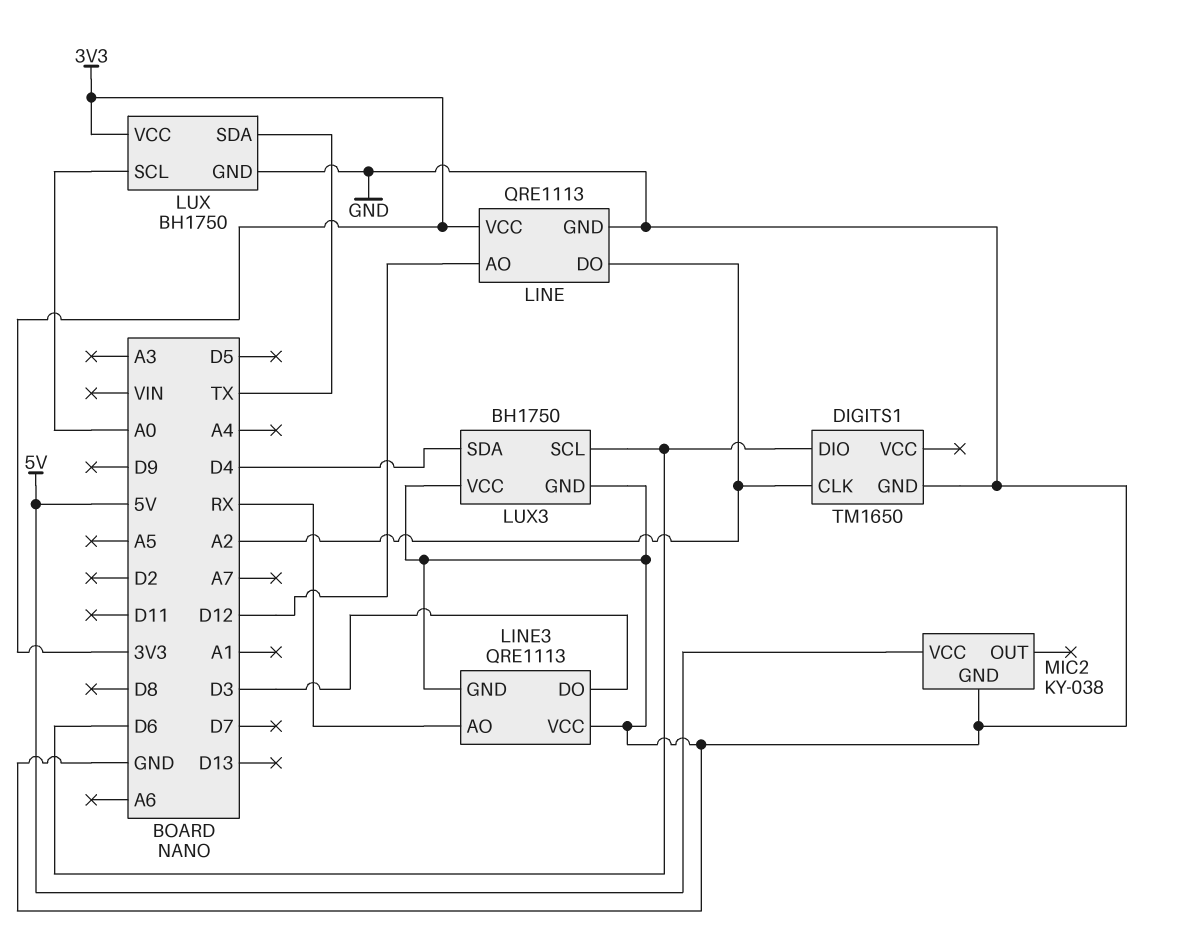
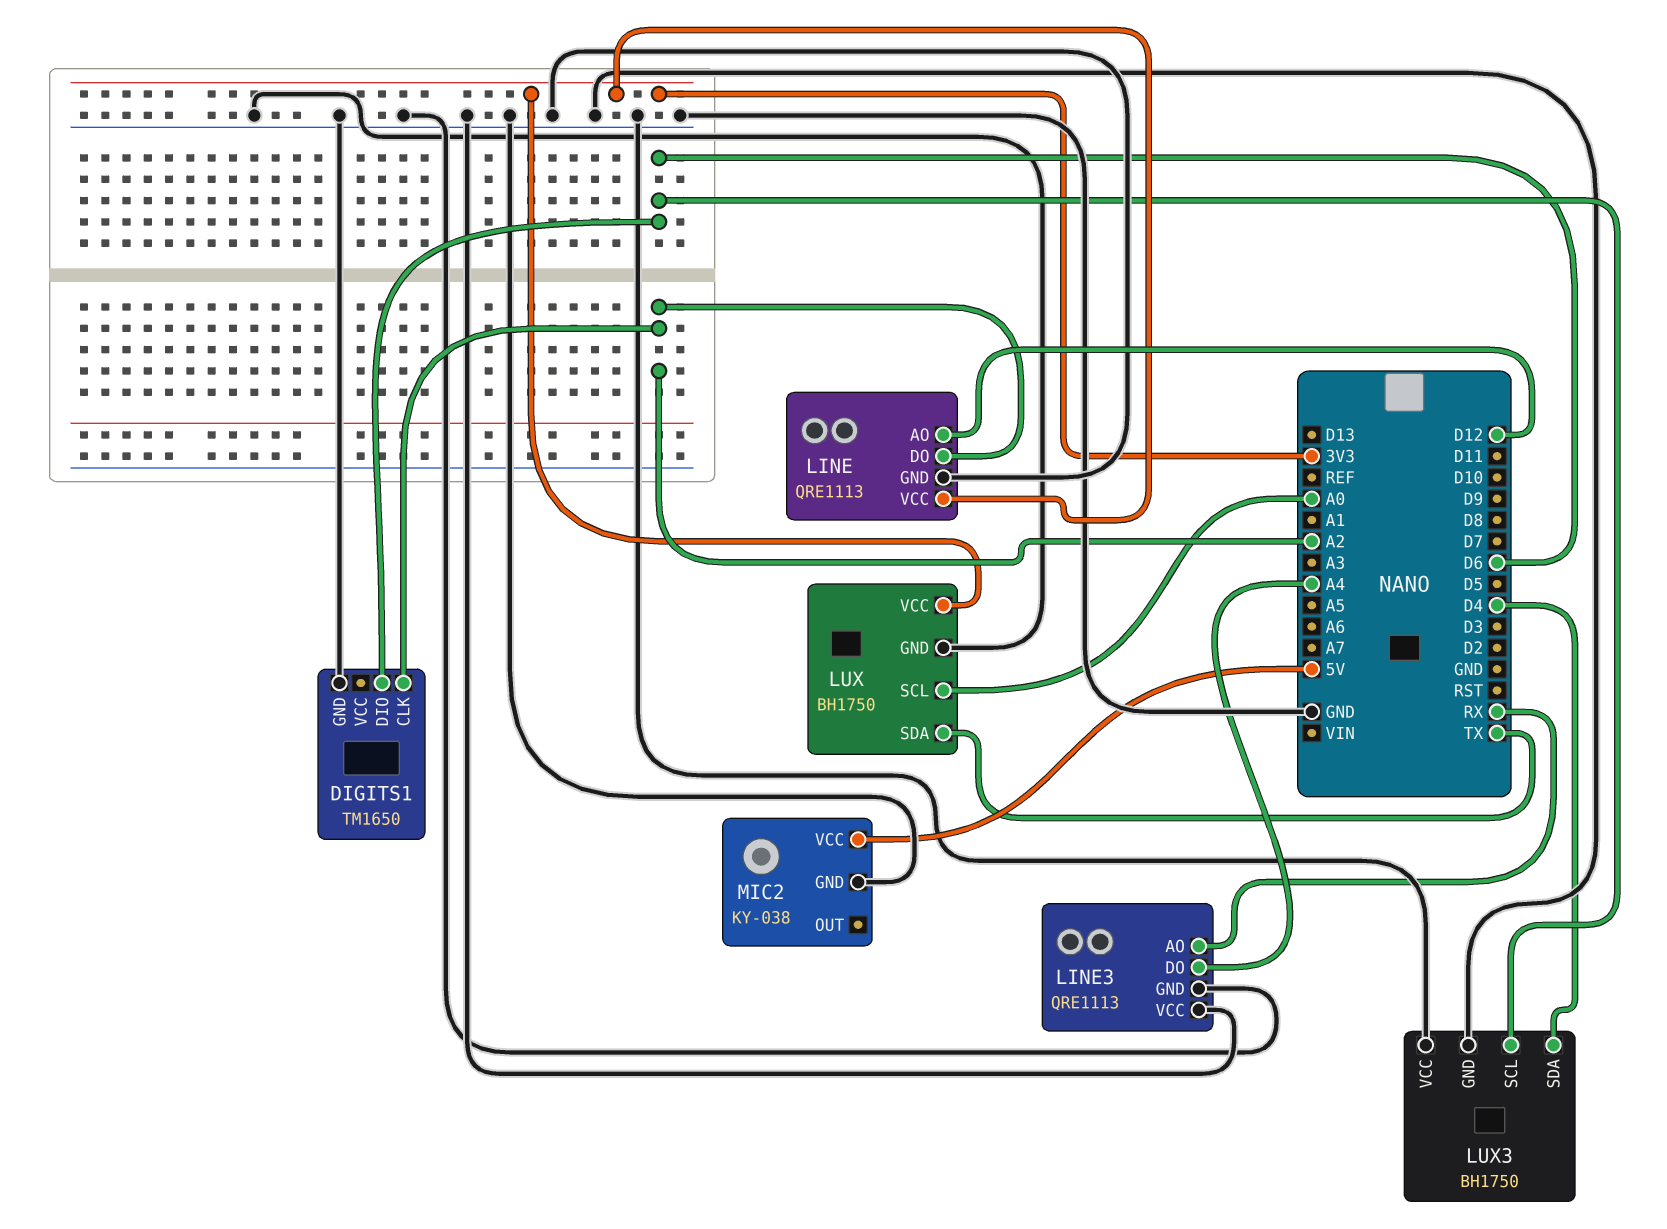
LINE3 pin DO: D3 -> A4

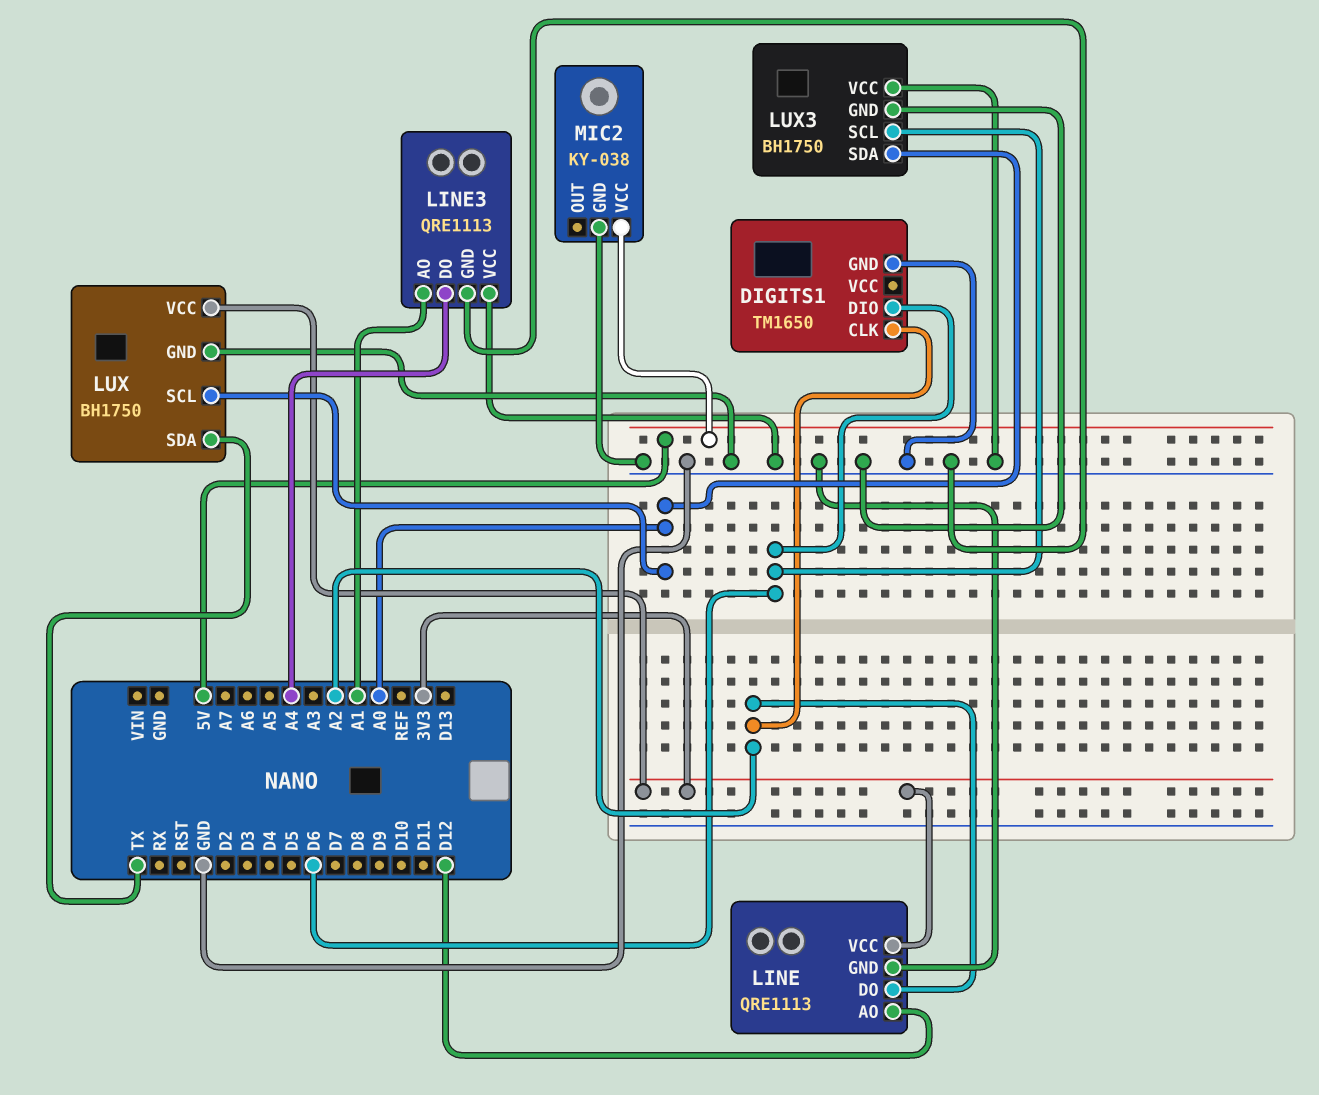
LINE3 pin AO: RX -> A1
LUX3 pin SDA: D4 -> A0

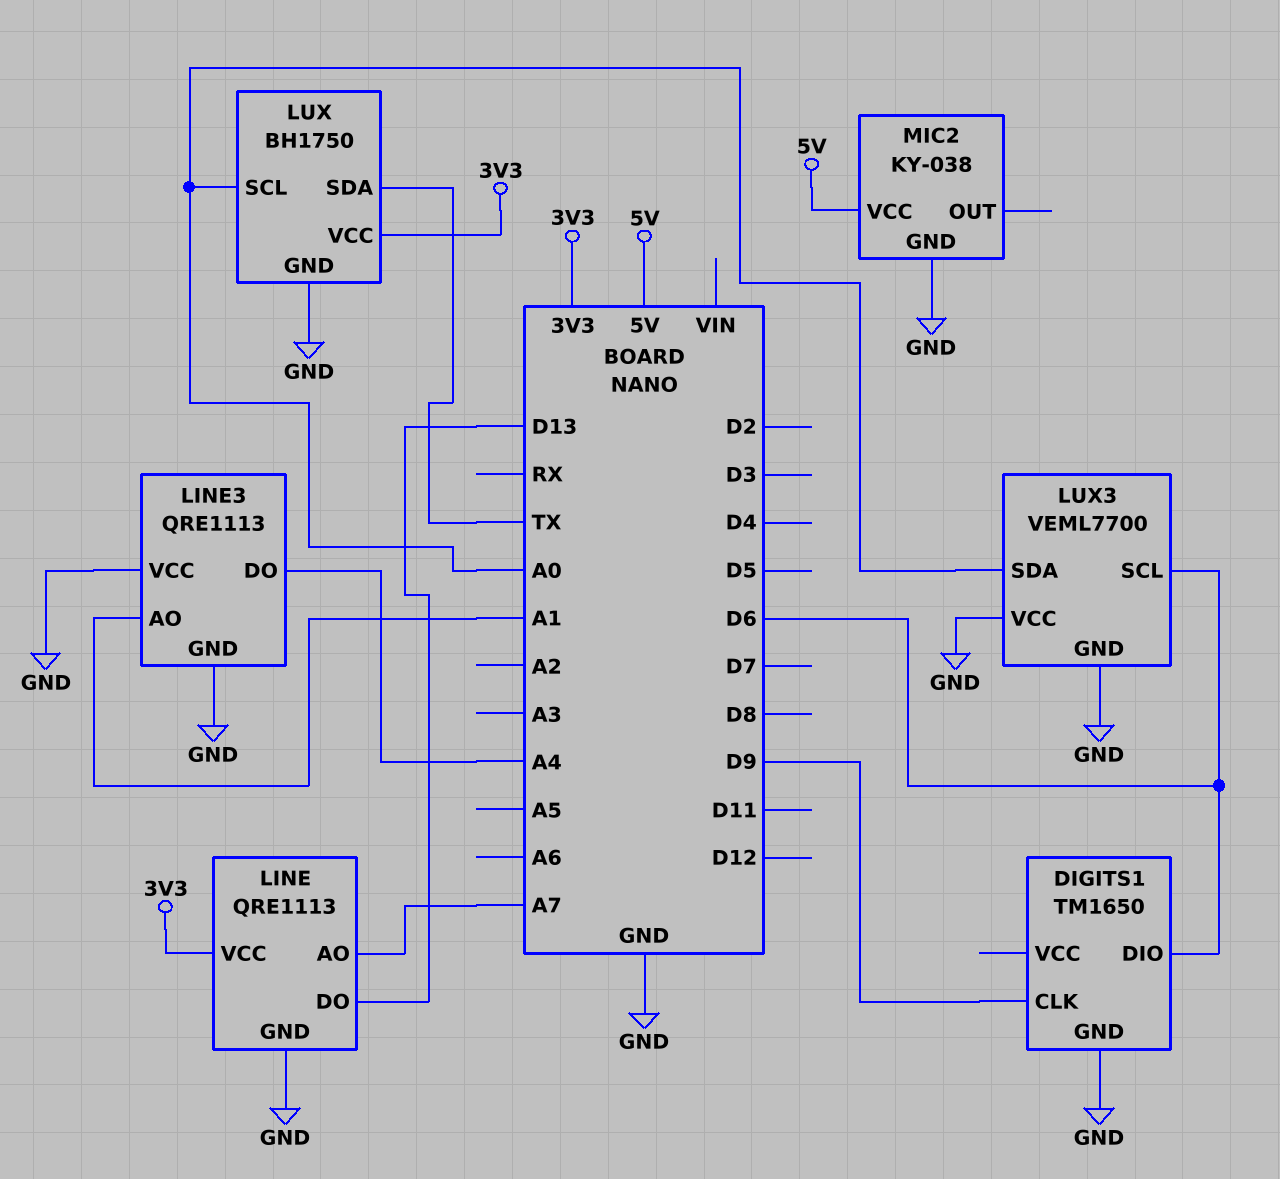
DIGITS1 pin CLK: A2 -> D9
LINE pin AO: D12 -> A7
LINE pin DO: A2 -> D13
LUX3: BH1750 -> VEML7700

